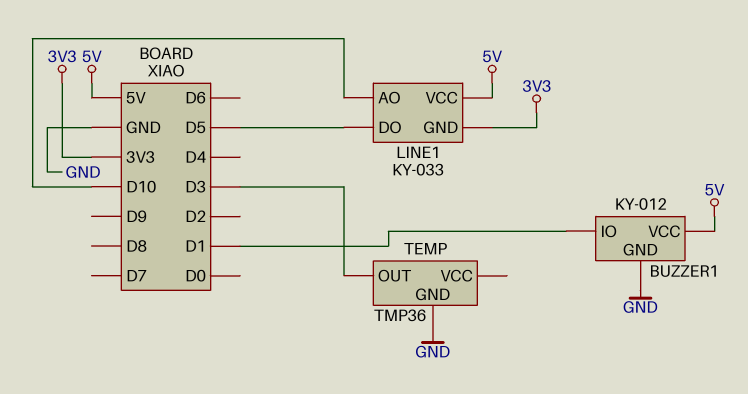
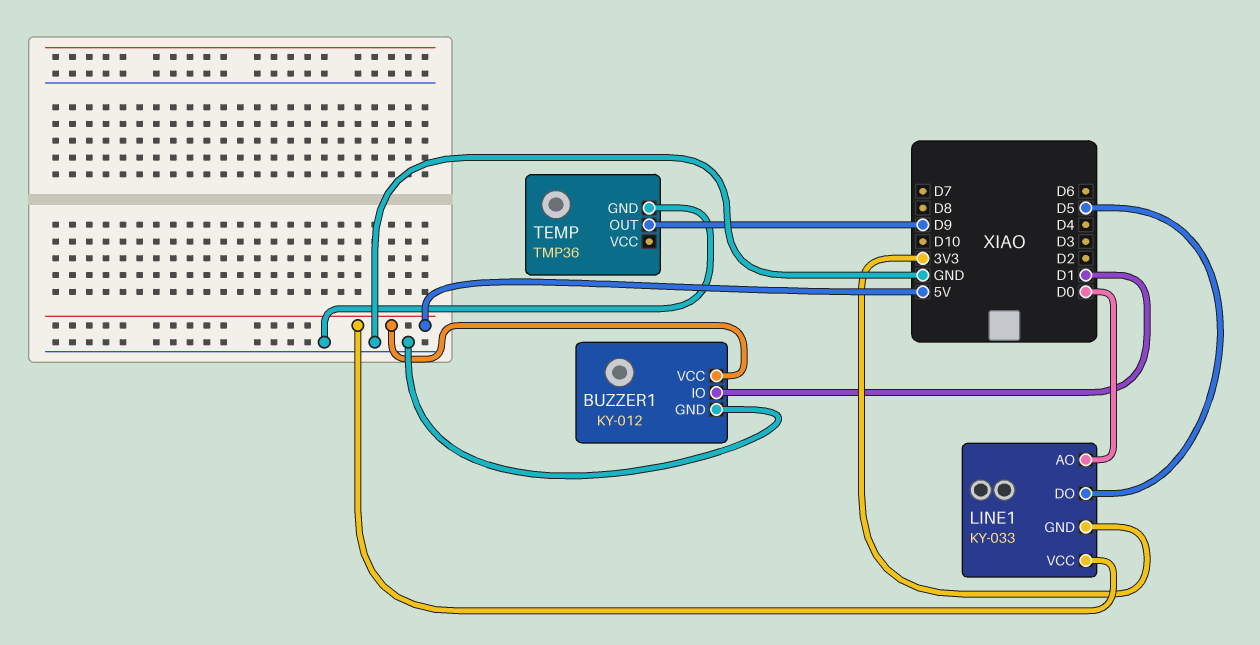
LINE1 pin AO: D10 -> D0
TEMP pin OUT: D3 -> D9

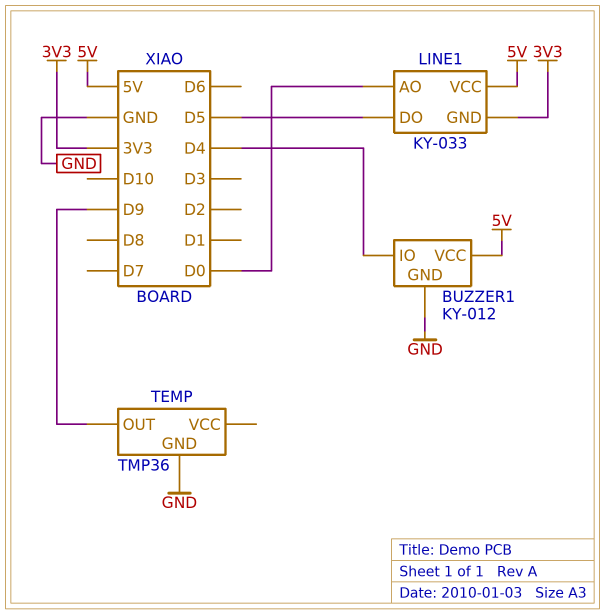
BUZZER1 pin IO: D1 -> D4

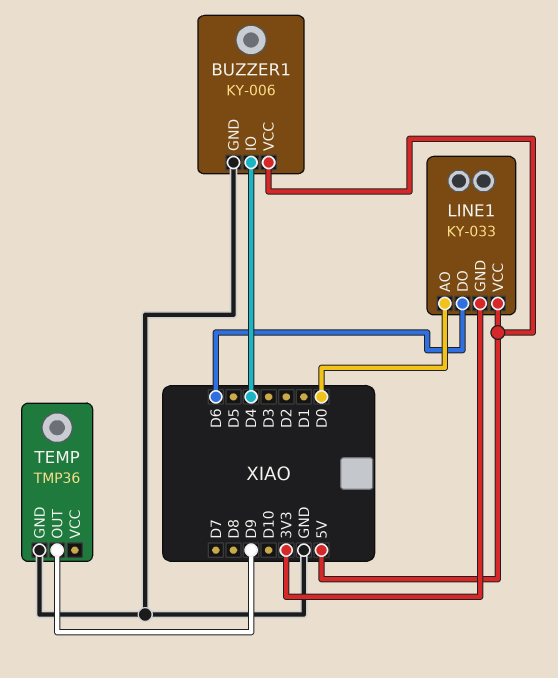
BUZZER1: KY-012 -> KY-006
LINE1 pin DO: D5 -> D6

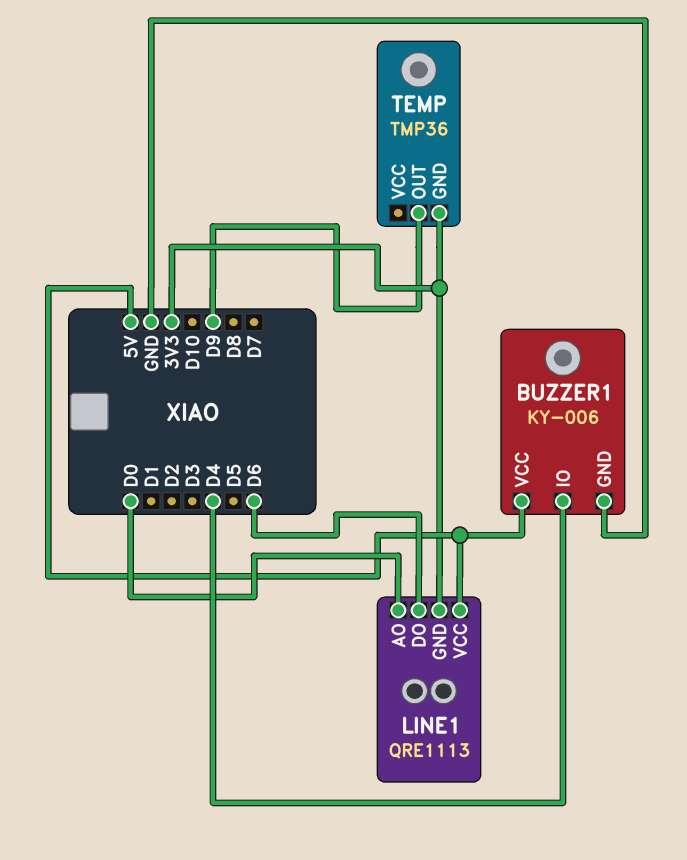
LINE1: KY-033 -> QRE1113
TEMP pin GND: GND -> 3V3

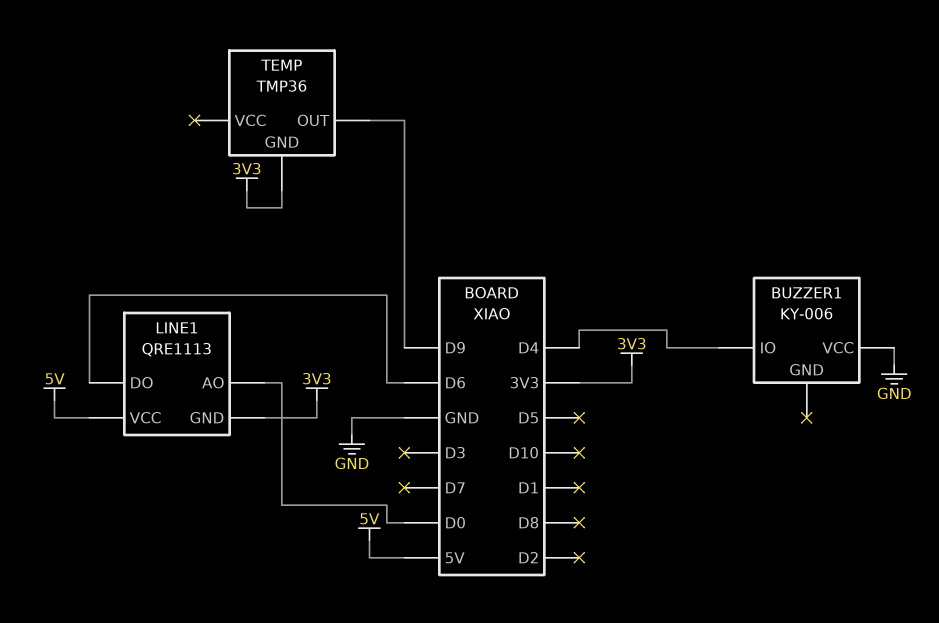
BUZZER1 pin GND: GND -> none
BUZZER1 pin VCC: 5V -> GND

